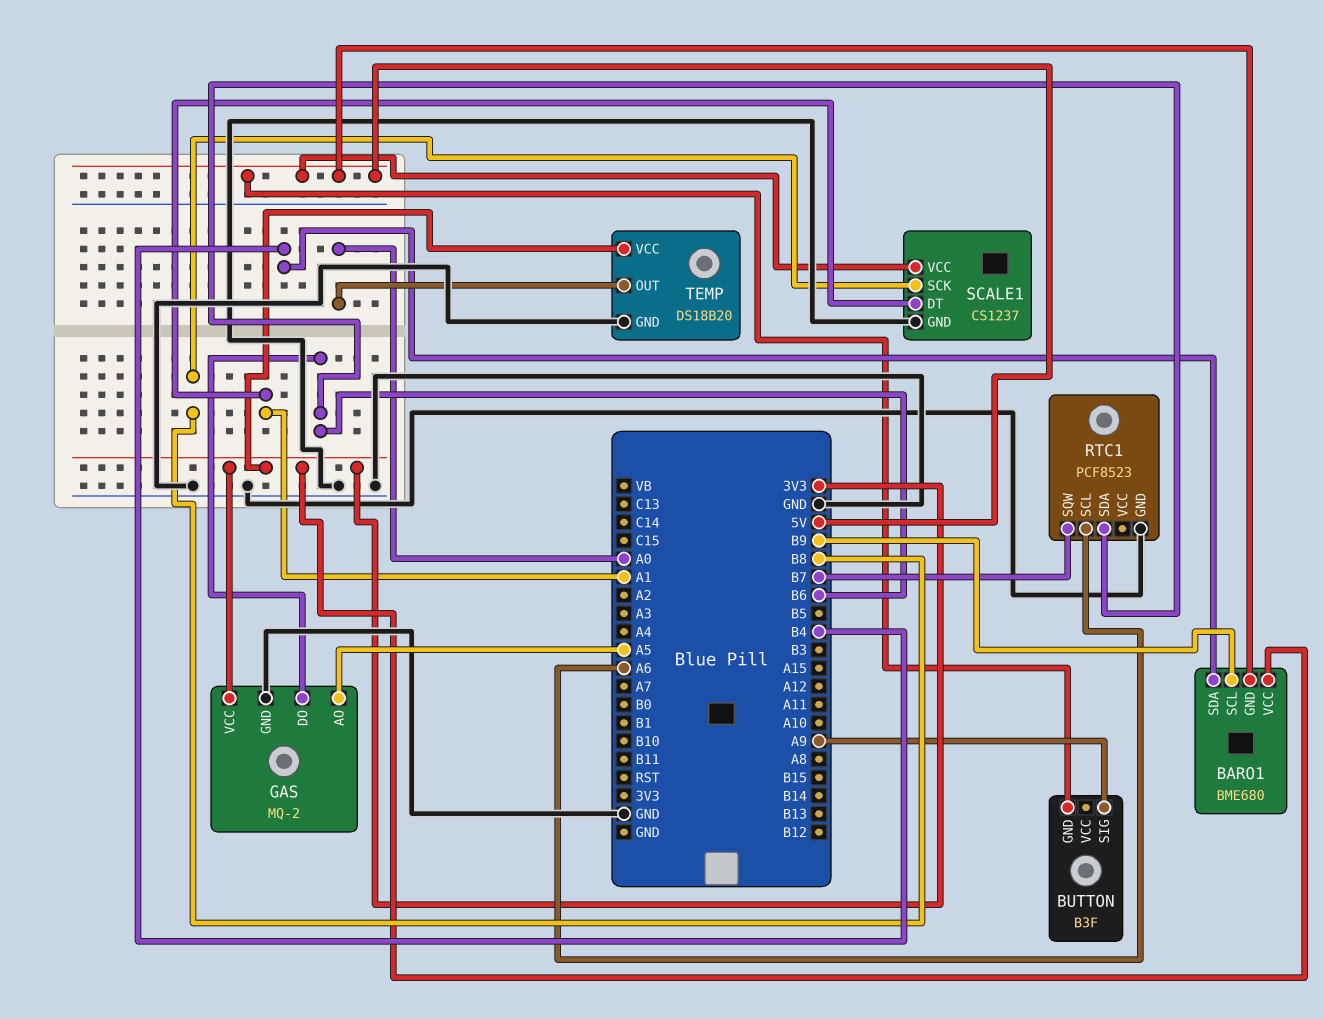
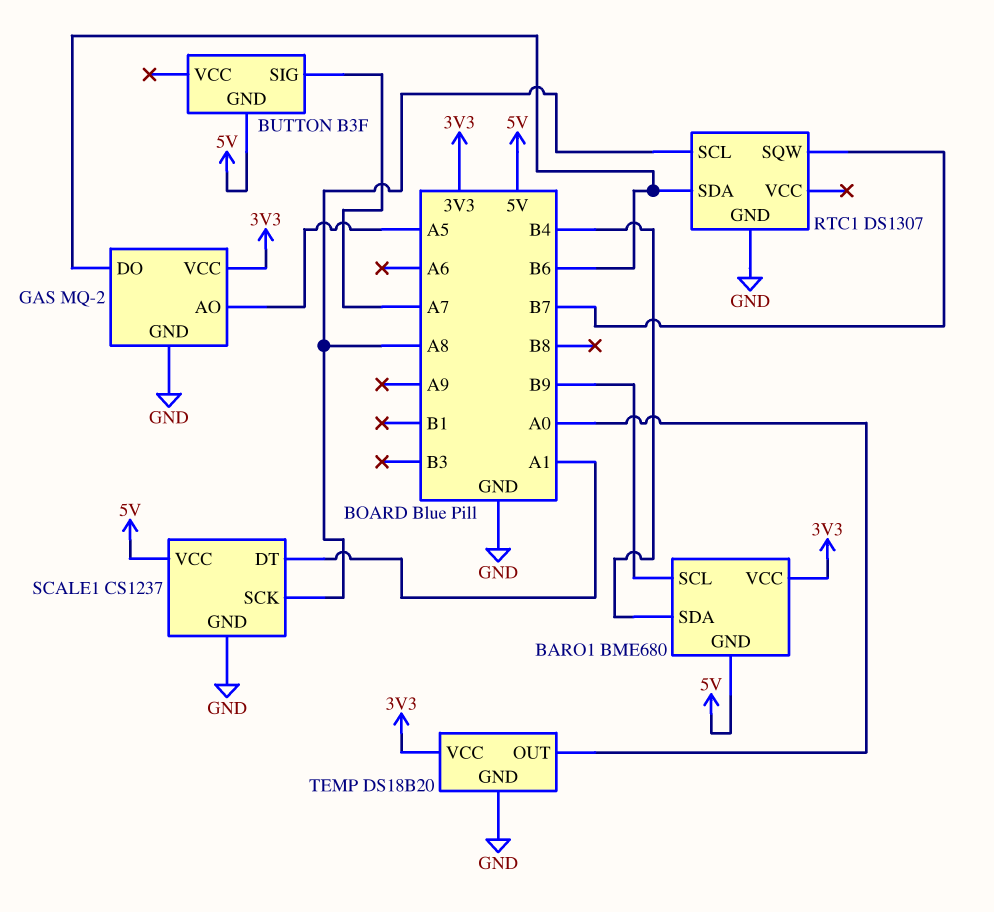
BUTTON pin SIG: A9 -> A7
RTC1: PCF8523 -> DS1307
RTC1 pin SCL: A6 -> A8
SCALE1 pin SCK: B8 -> A8

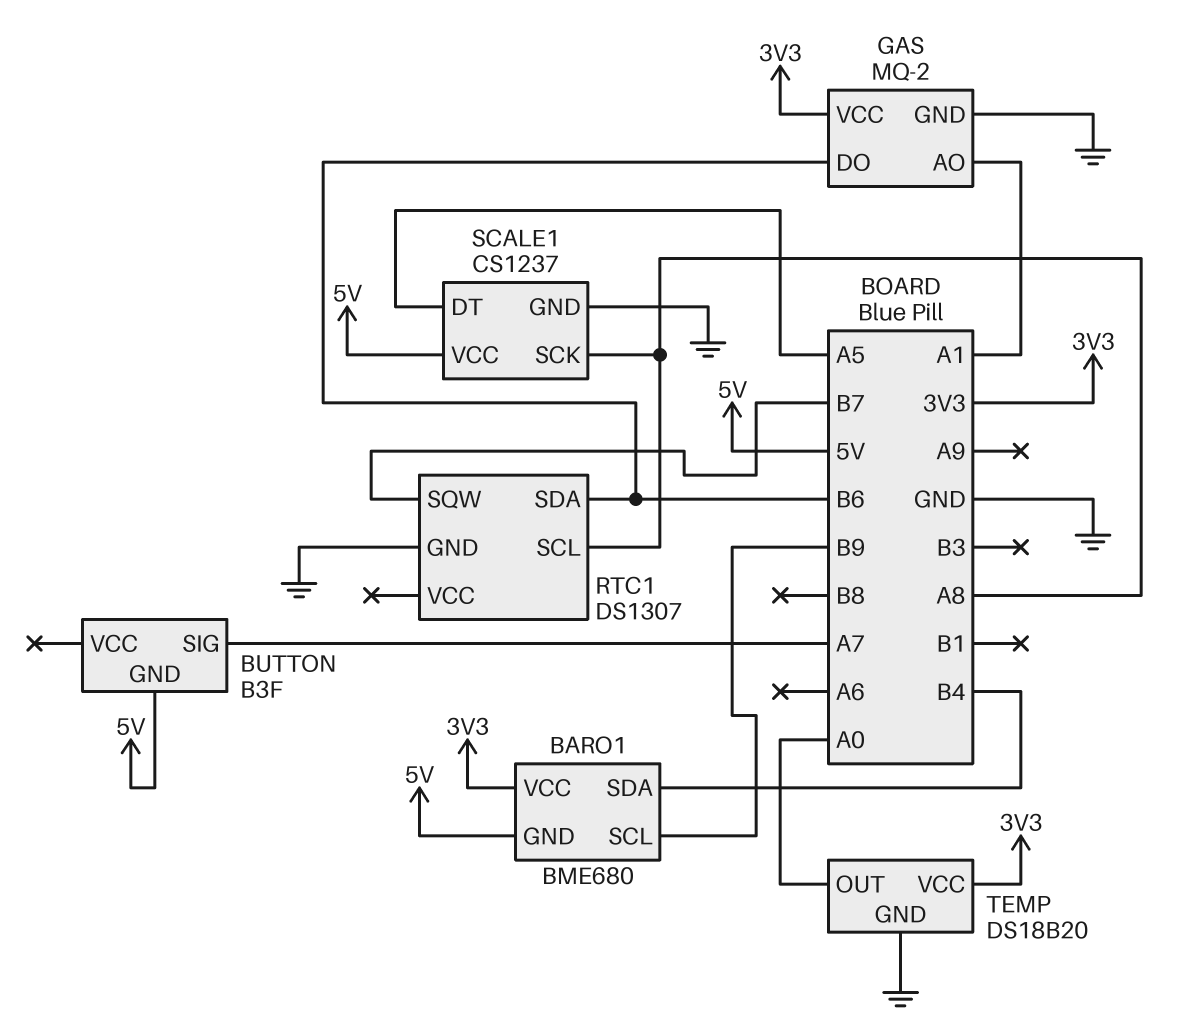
GAS pin AO: A5 -> A1
SCALE1 pin DT: A1 -> A5

